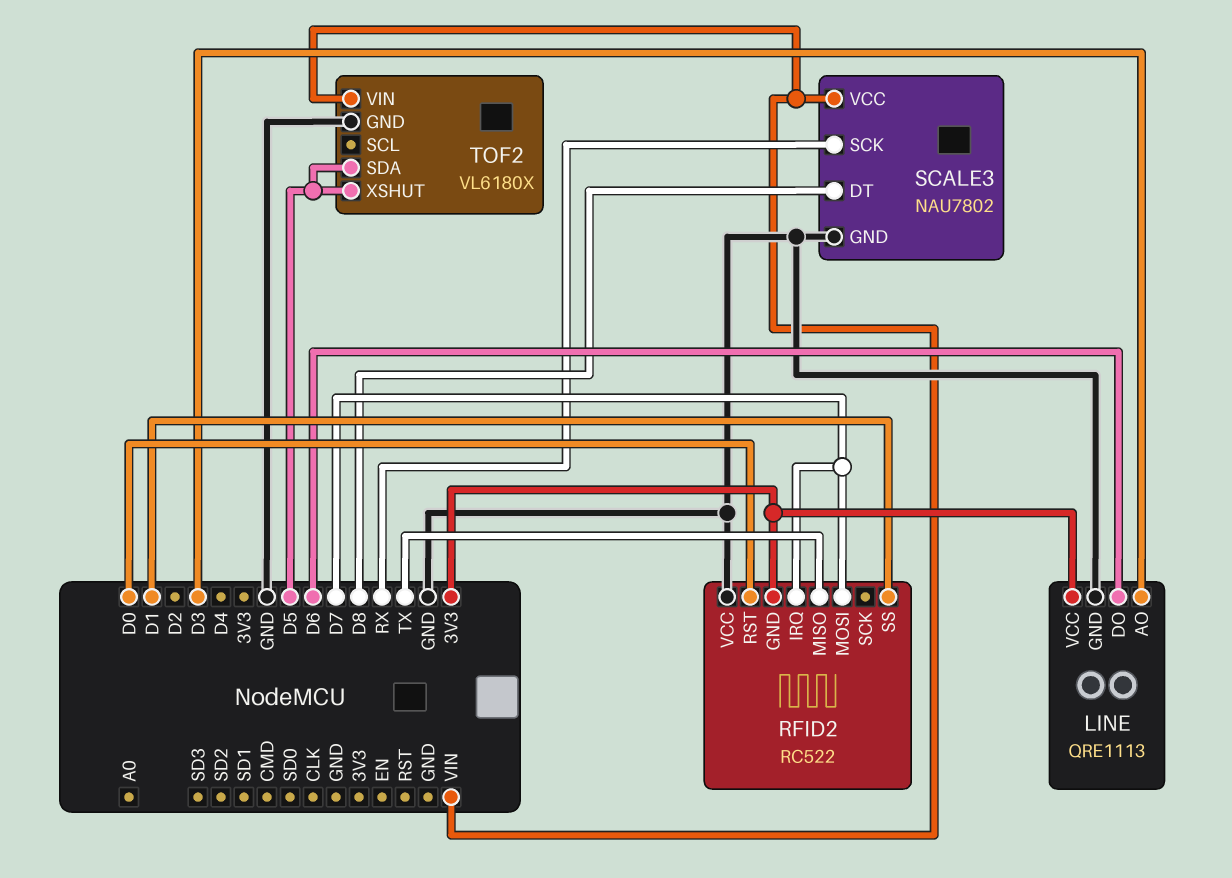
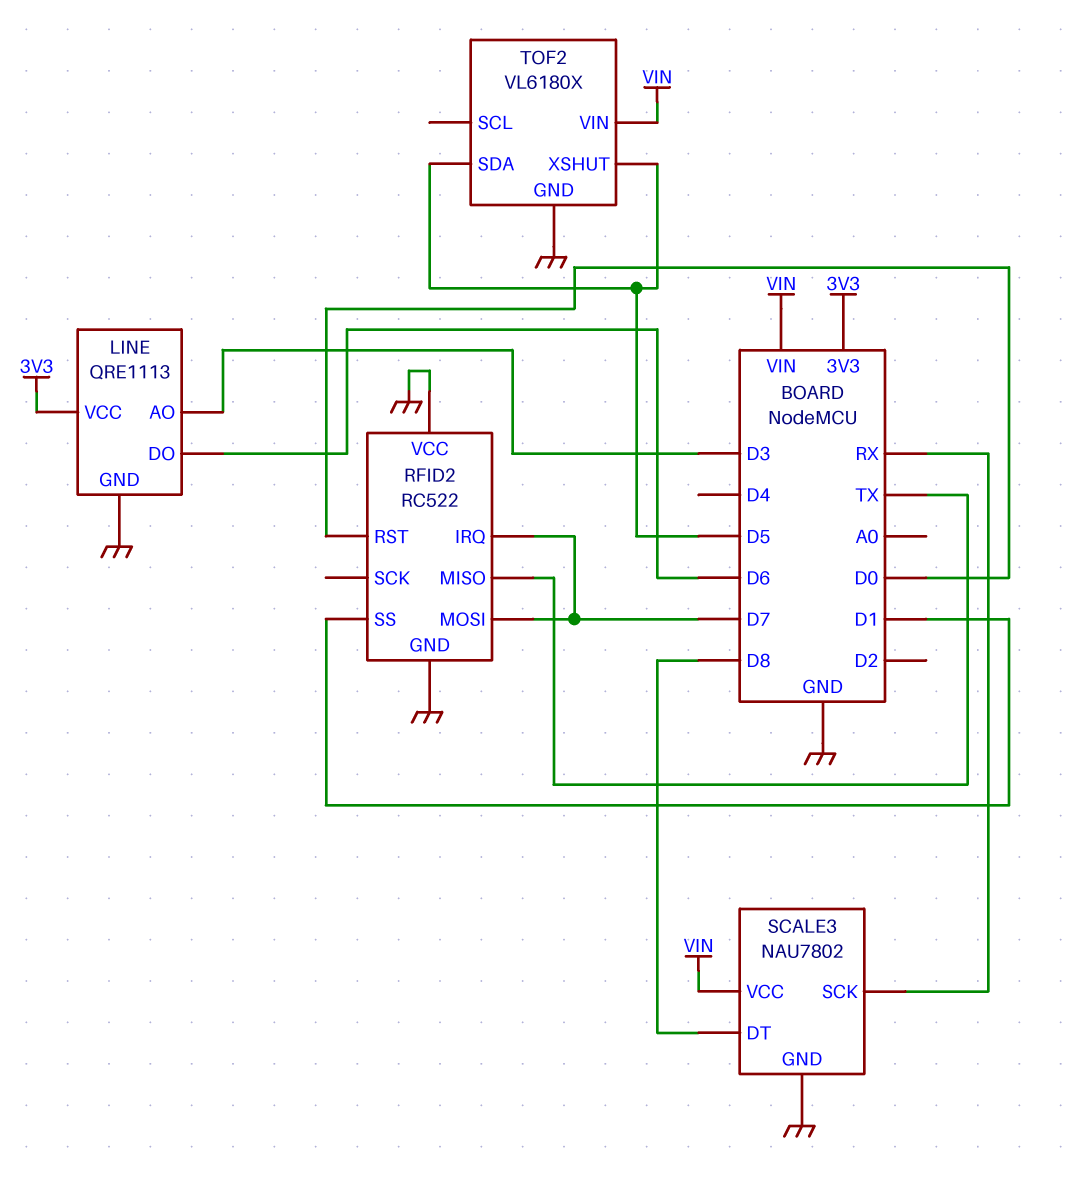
RFID2 pin GND: 3V3 -> GND

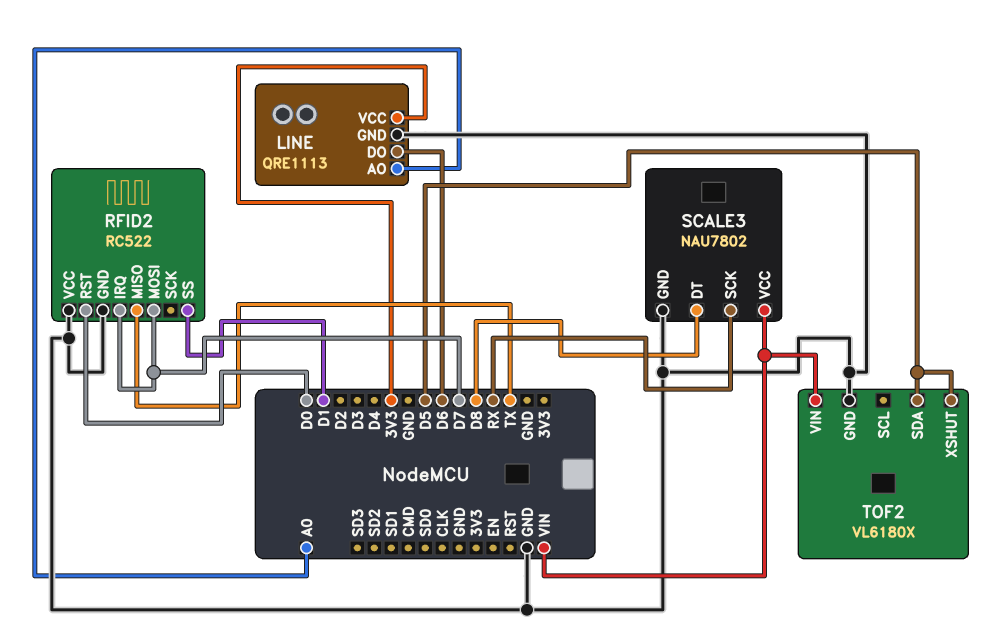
LINE pin AO: D3 -> A0

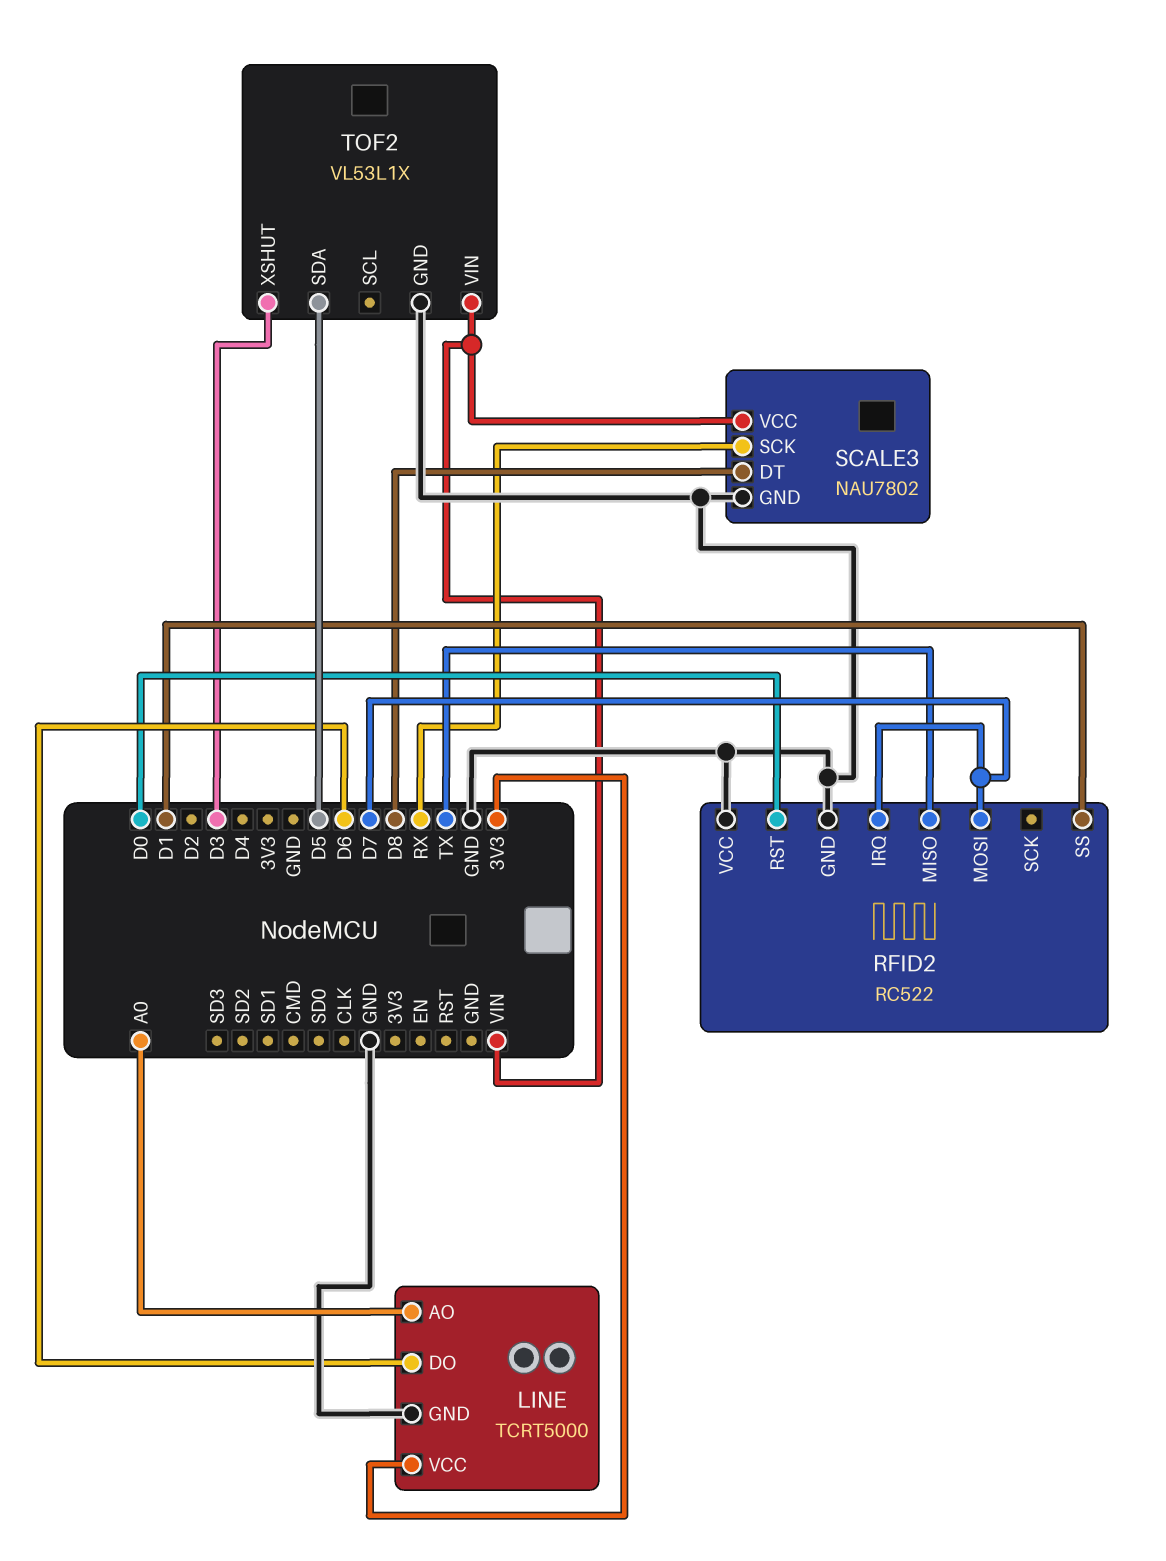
LINE: QRE1113 -> TCRT5000
TOF2: VL6180X -> VL53L1X
TOF2 pin XSHUT: D5 -> D3

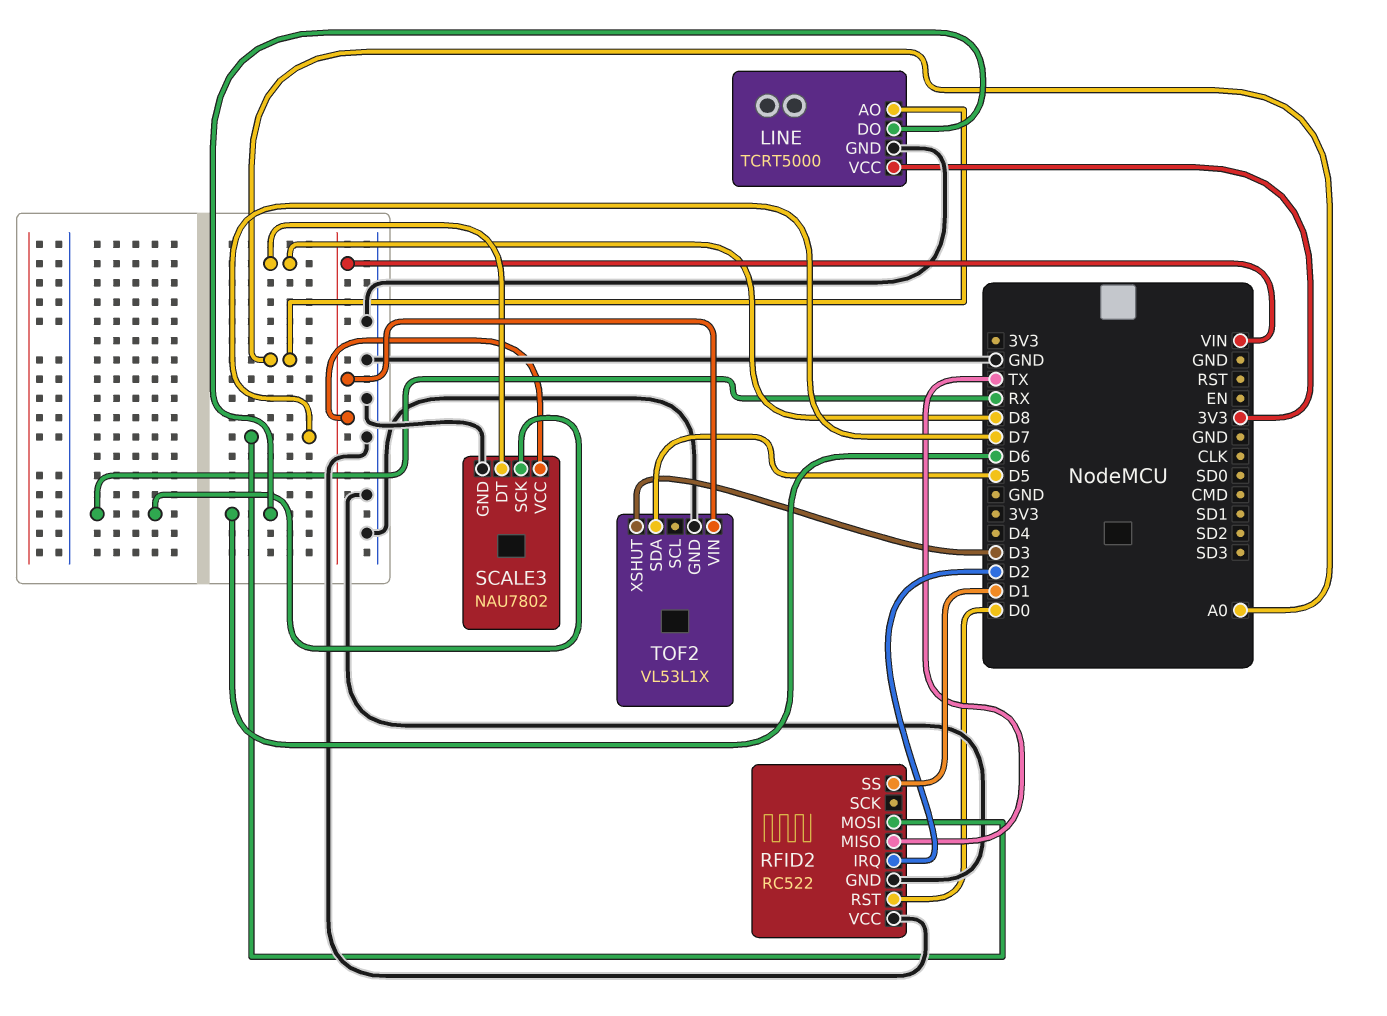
RFID2 pin IRQ: D7 -> D2

